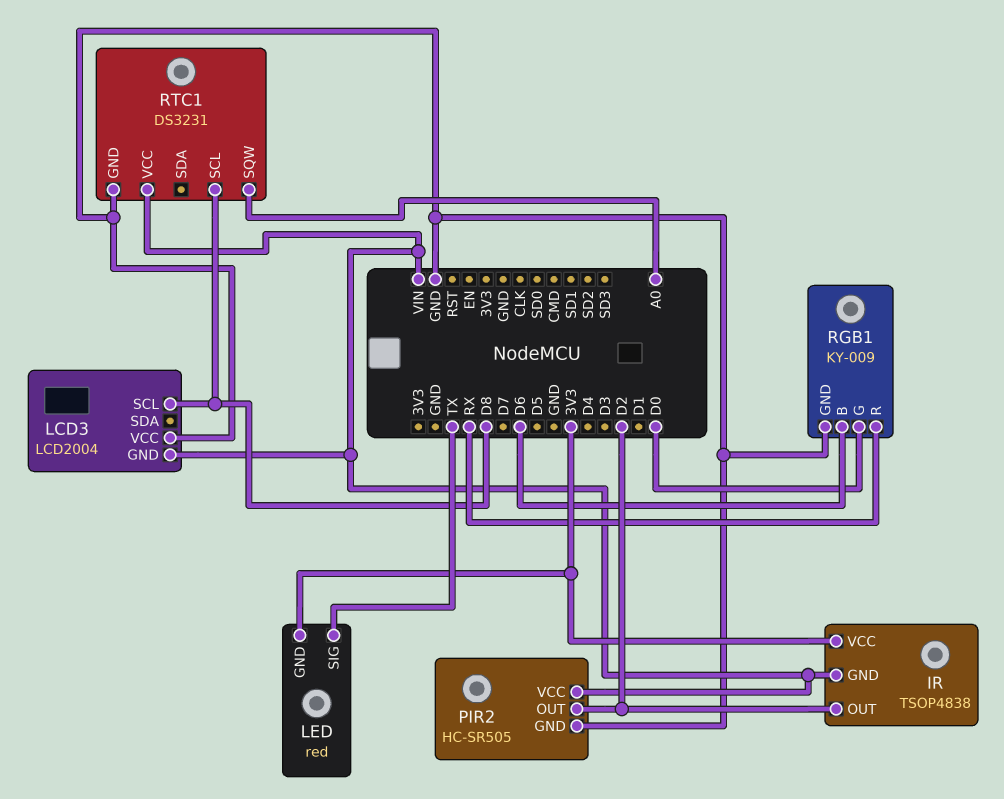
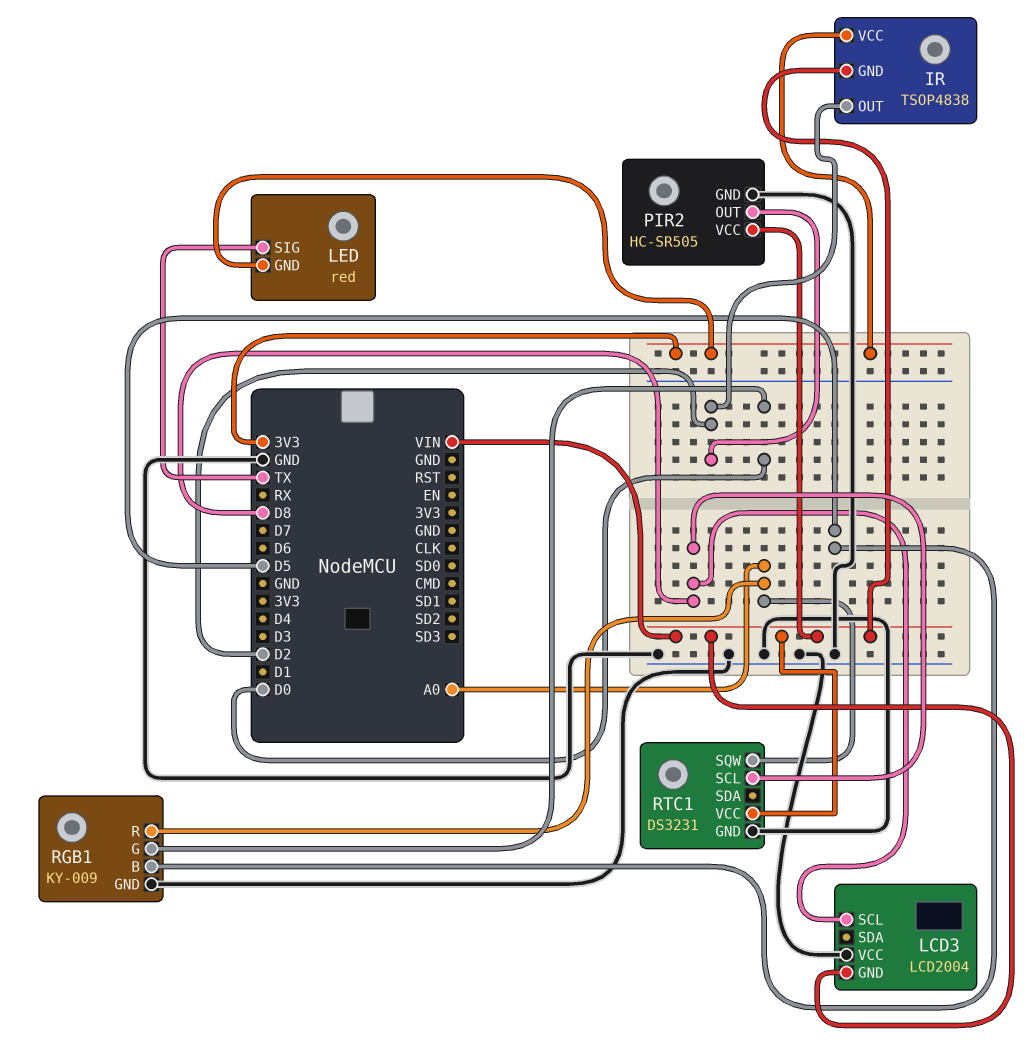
RGB1 pin B: D6 -> D5
RGB1 pin R: RX -> A0

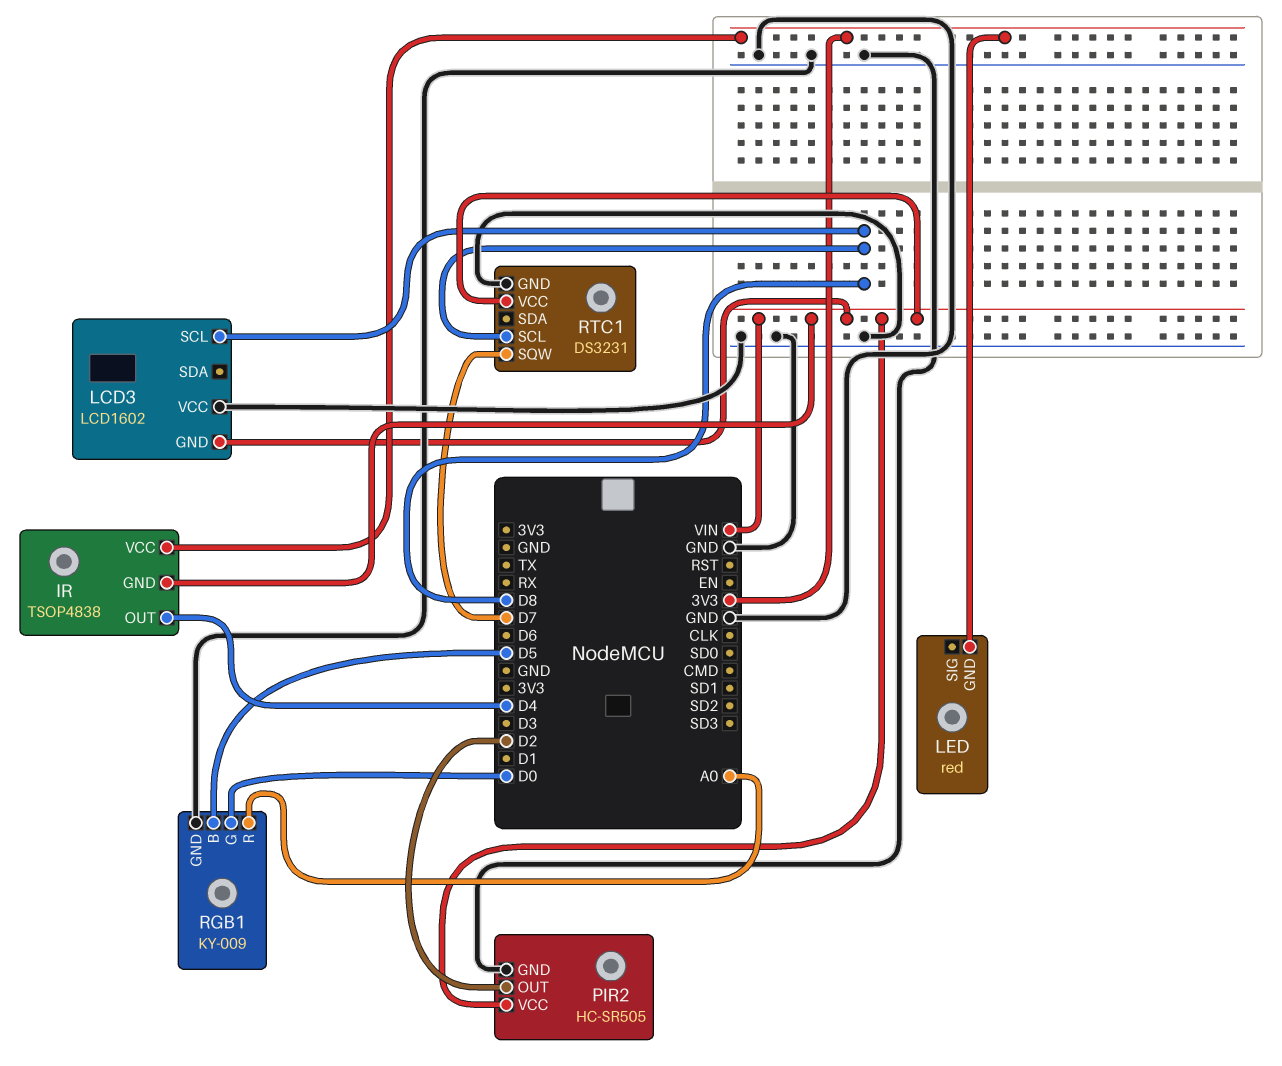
IR pin OUT: D2 -> D4
LCD3: LCD2004 -> LCD1602
LED pin SIG: TX -> none
RTC1 pin SQW: A0 -> D7

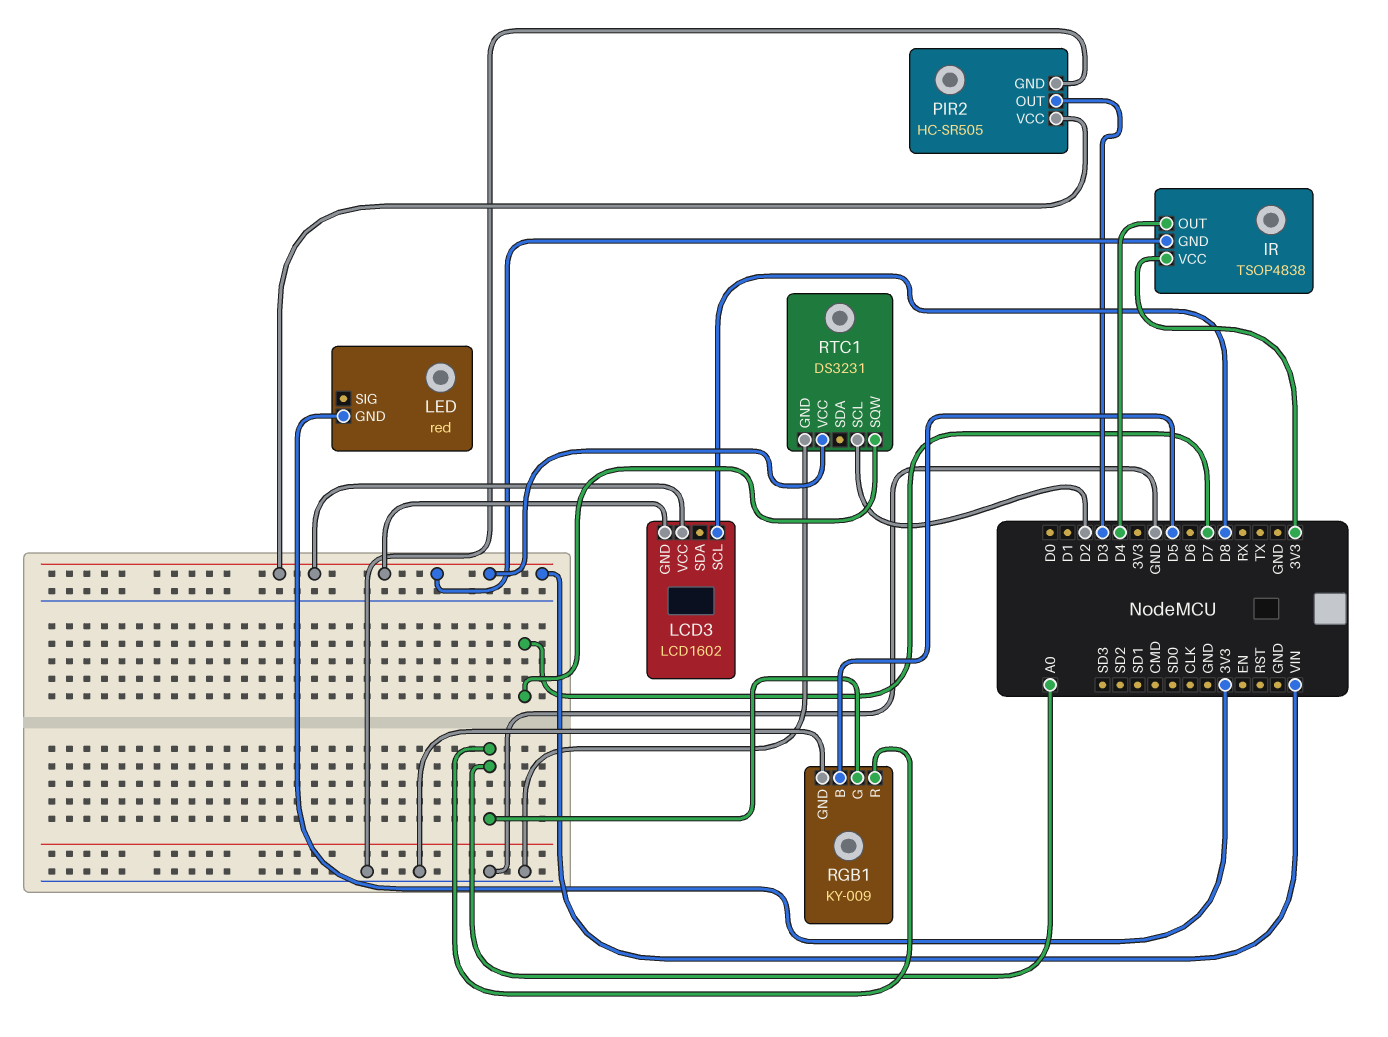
LCD3 pin VCC: GND -> VIN
PIR2 pin OUT: D2 -> D3
RGB1 pin G: D0 -> A0
RTC1 pin SCL: D8 -> D2

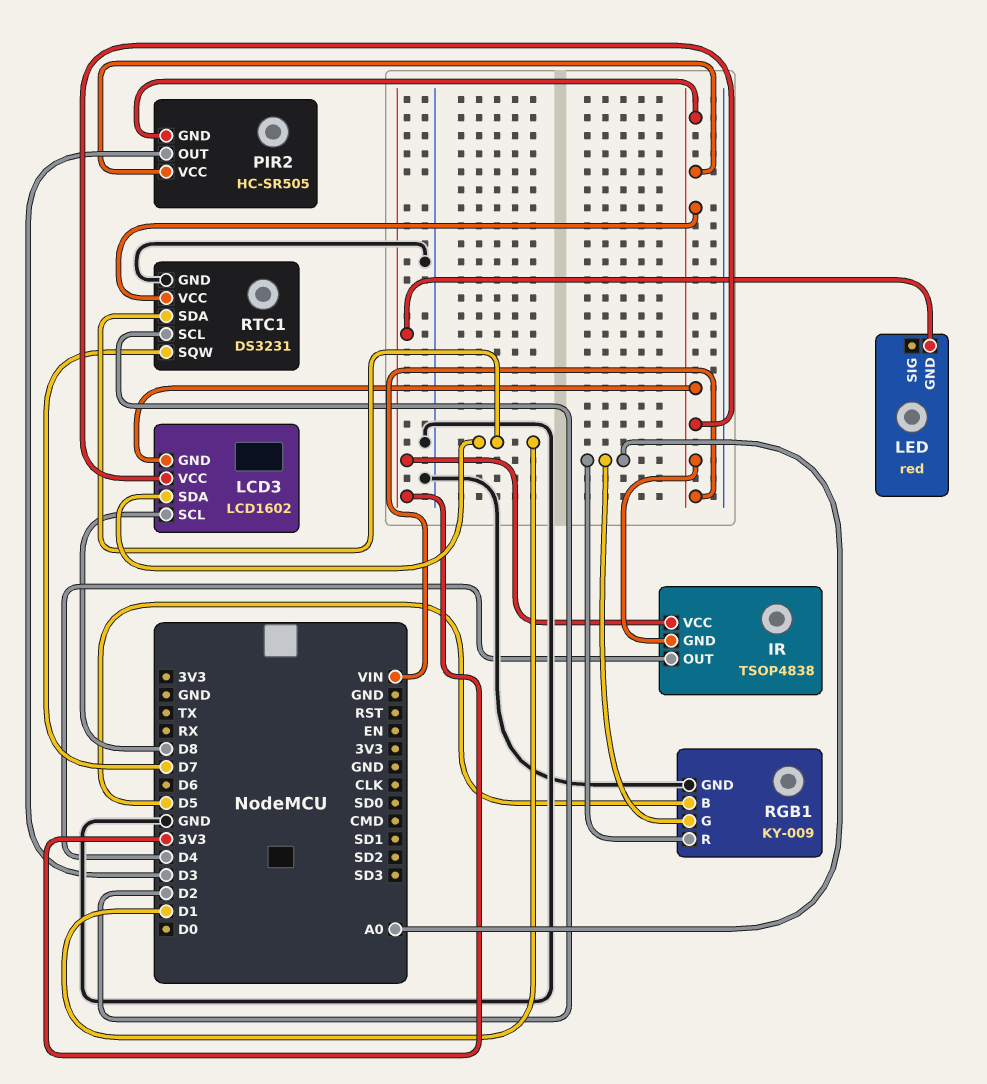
LCD3 pin SDA: none -> D1
PIR2 pin GND: GND -> VIN
RTC1 pin SDA: none -> D1

